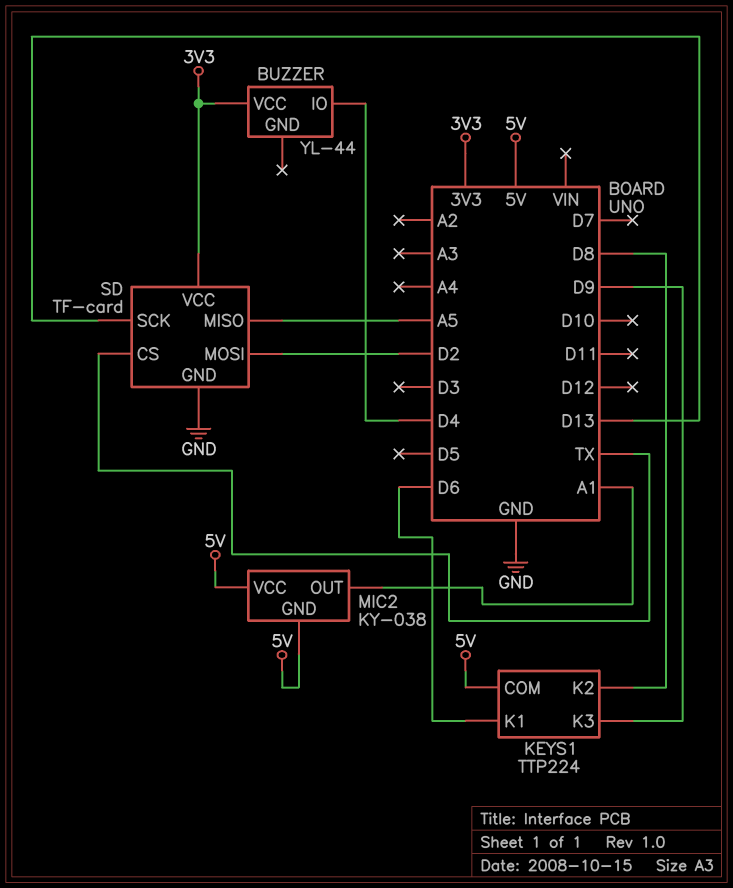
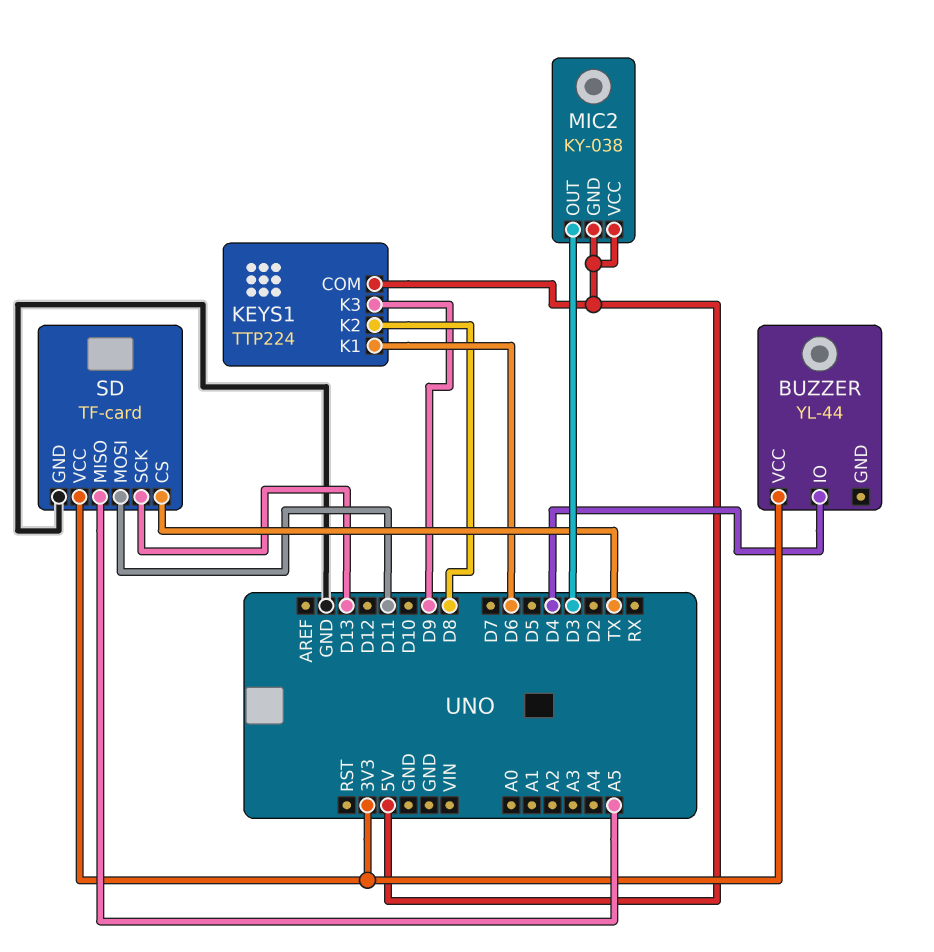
MIC2 pin OUT: A1 -> D3
SD pin MOSI: D2 -> D11

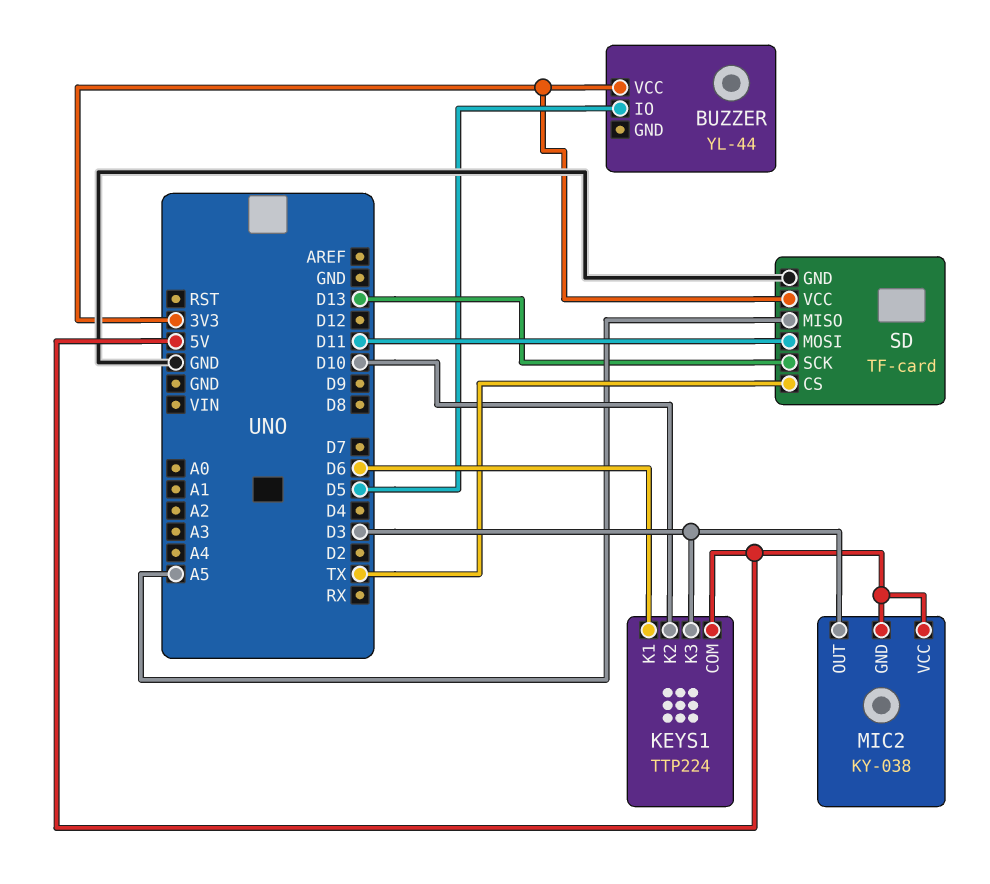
BUZZER pin IO: D4 -> D5
KEYS1 pin K2: D8 -> D10
KEYS1 pin K3: D9 -> D3

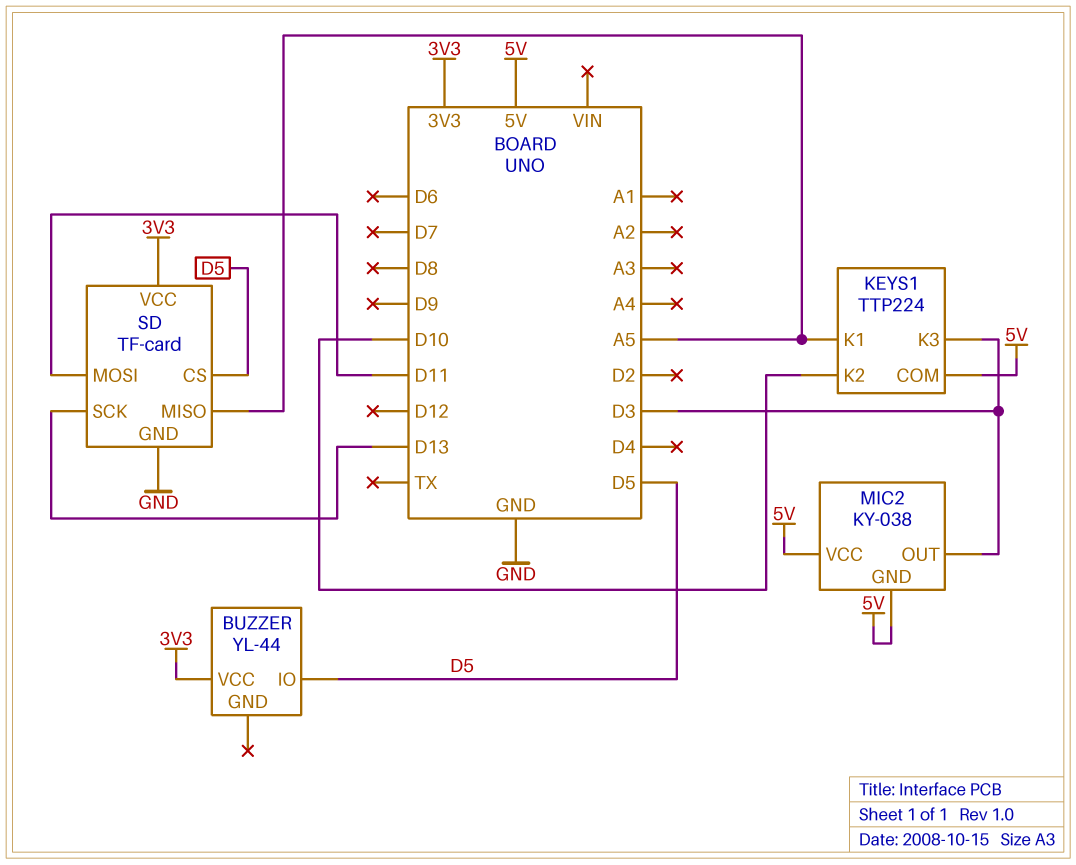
KEYS1 pin K1: D6 -> A5
SD pin CS: TX -> D5

